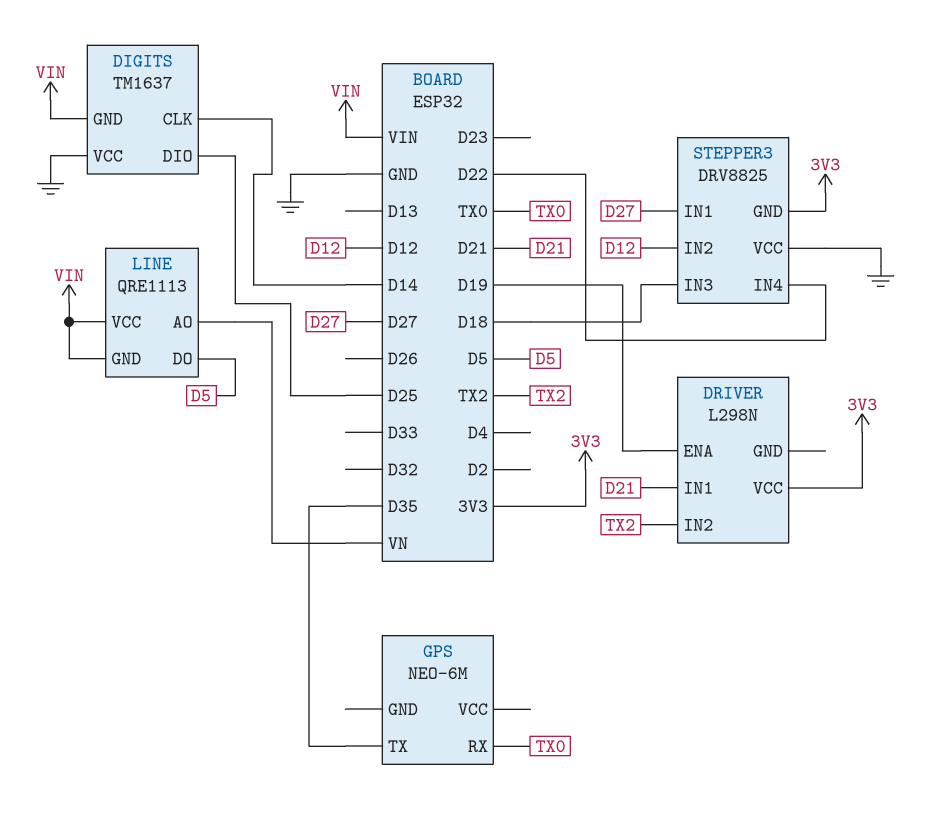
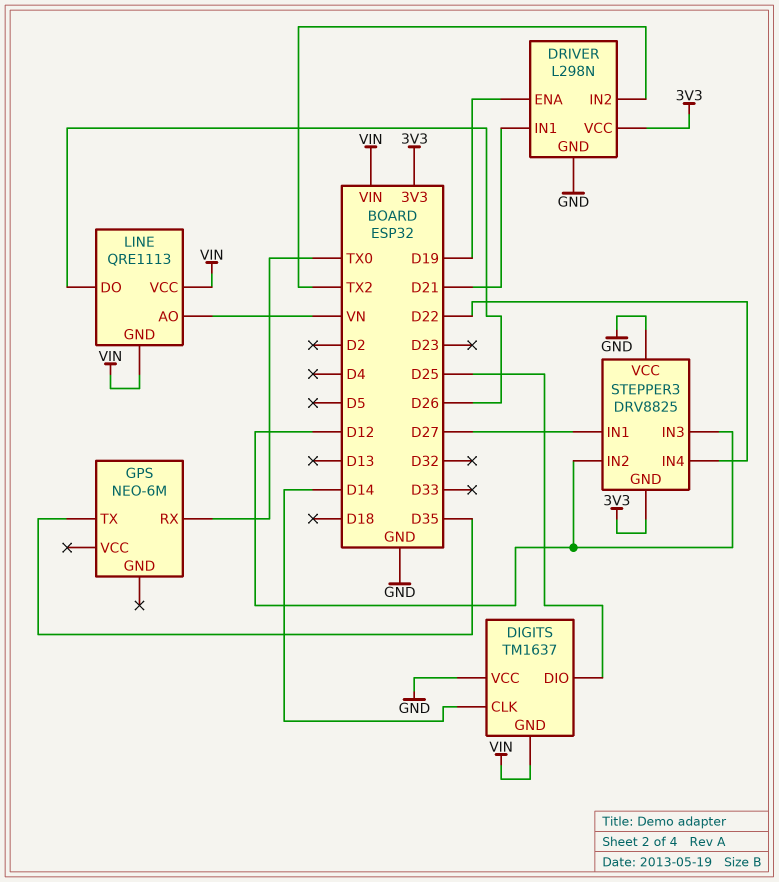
DRIVER pin GND: none -> GND
LINE pin DO: D5 -> D26
STEPPER3 pin IN3: D18 -> D12

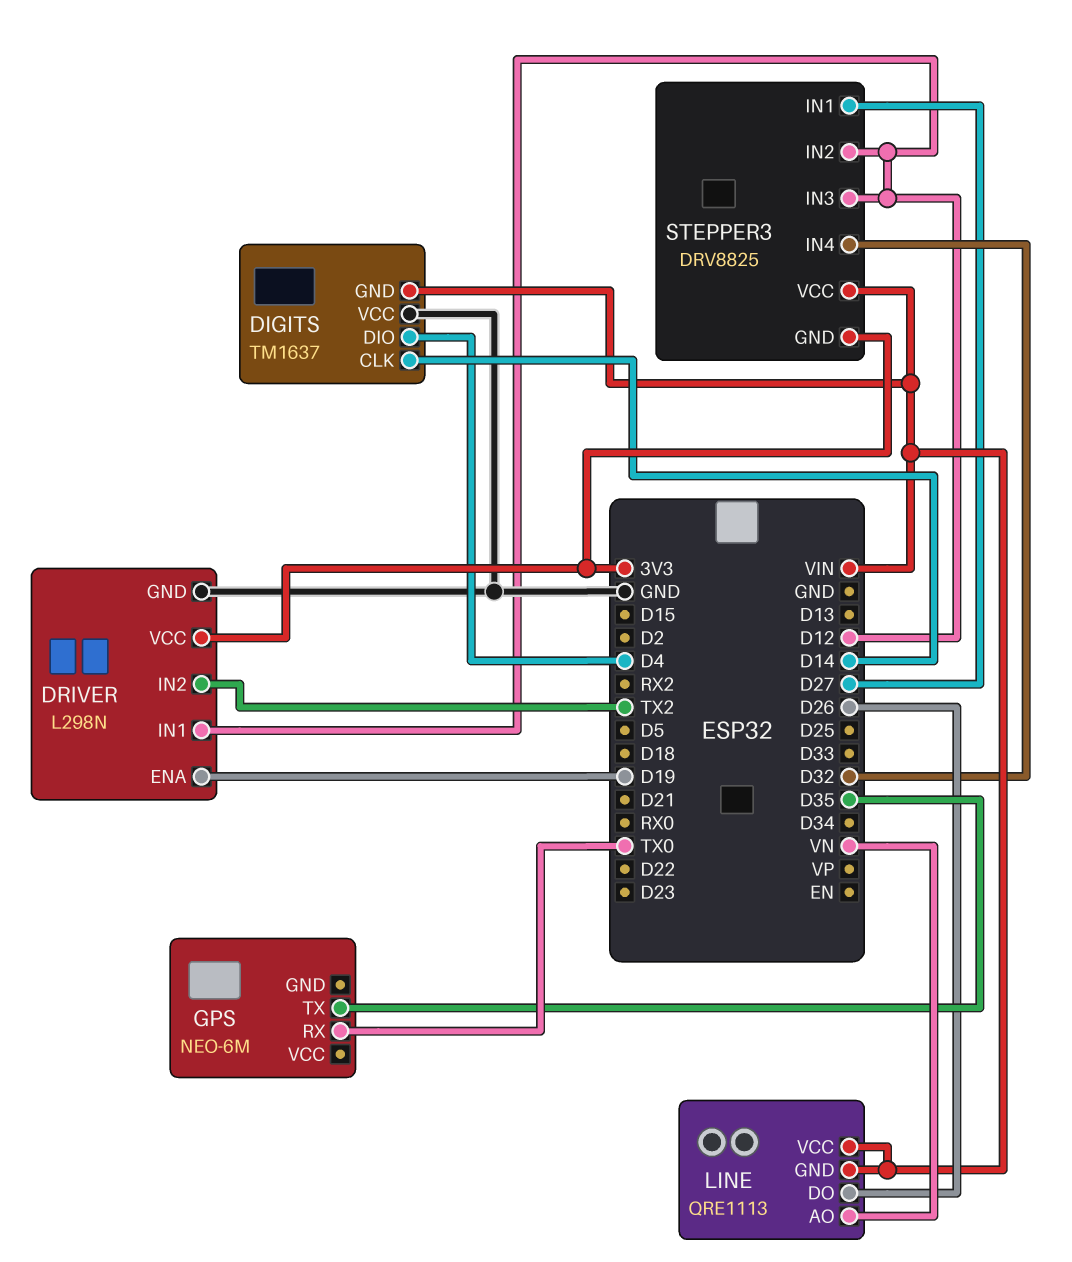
DIGITS pin DIO: D25 -> D4
DRIVER pin IN1: D21 -> D12
STEPPER3 pin IN4: D22 -> D32
STEPPER3 pin VCC: GND -> VIN

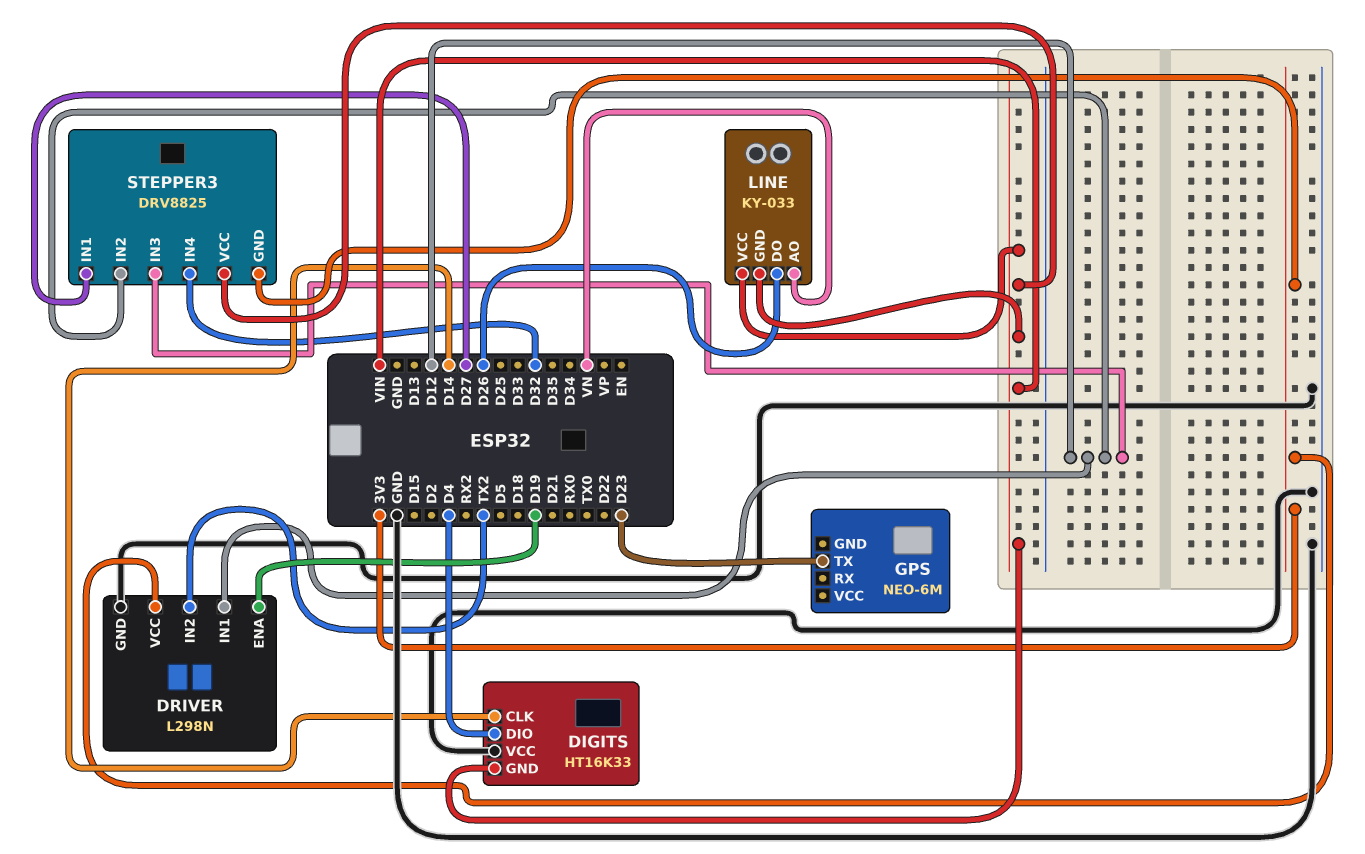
DIGITS: TM1637 -> HT16K33
GPS pin RX: TX0 -> none
GPS pin TX: D35 -> D23
LINE: QRE1113 -> KY-033

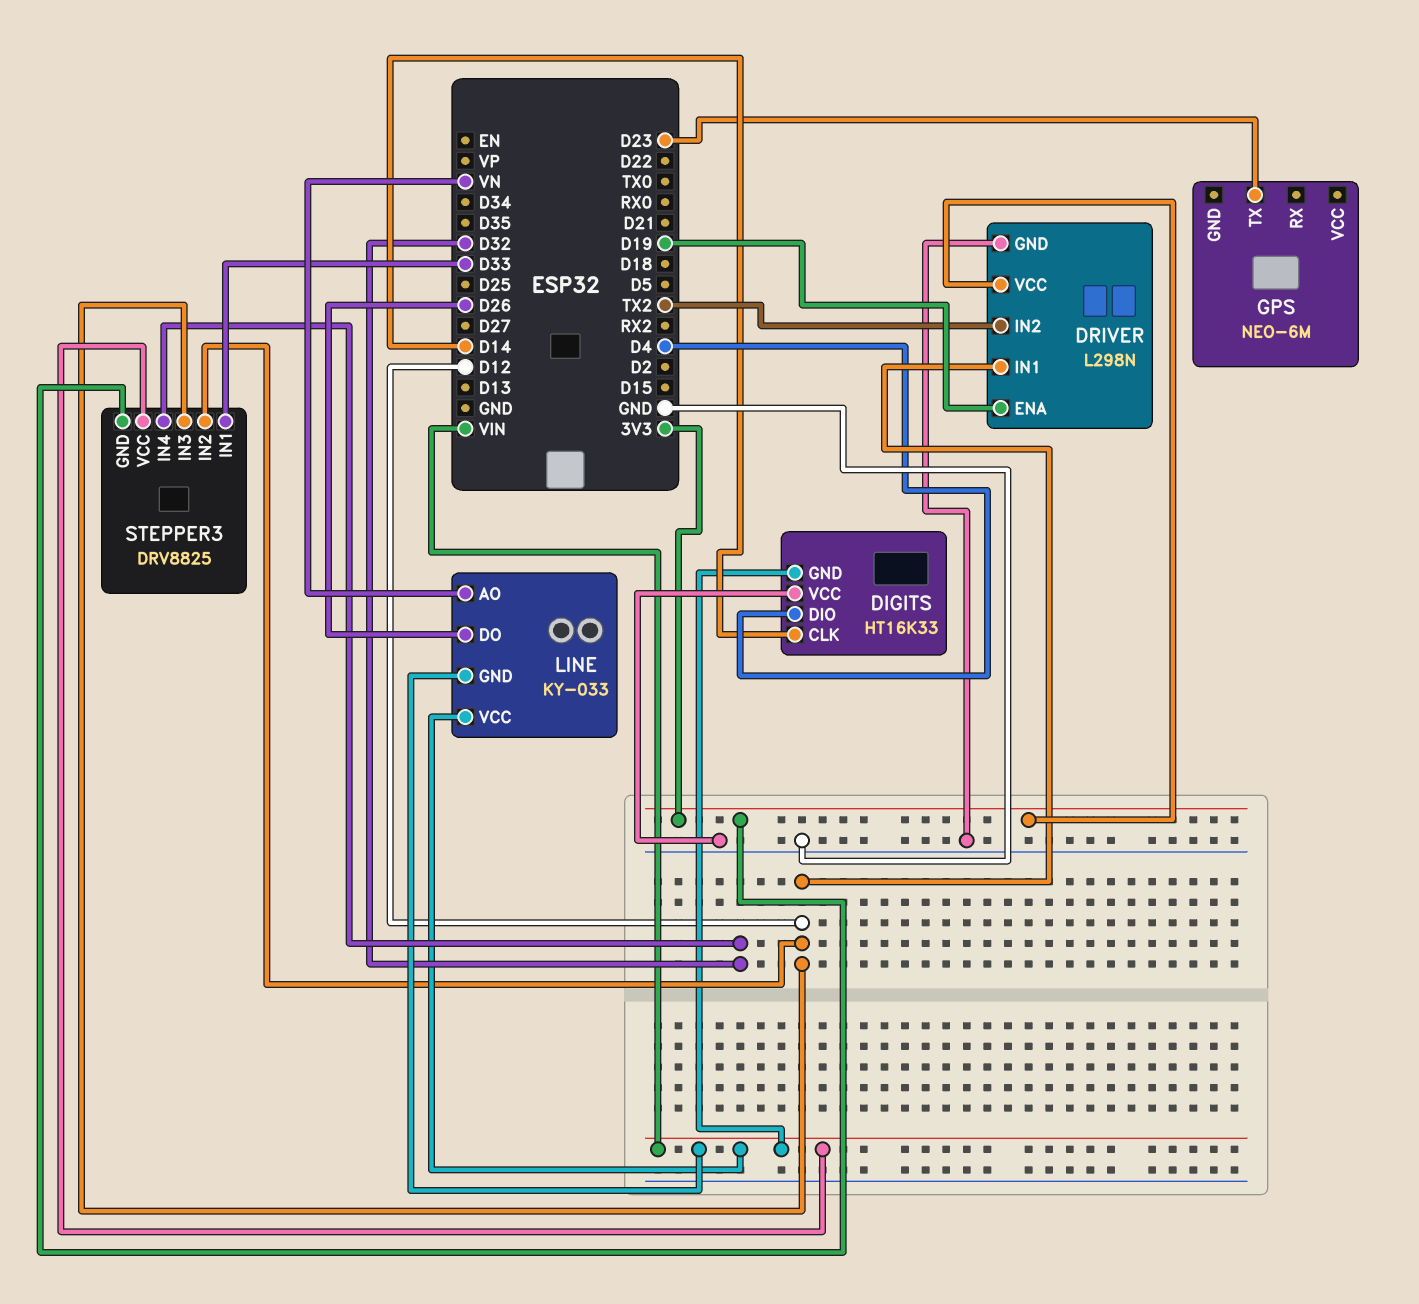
STEPPER3 pin IN1: D27 -> D33

